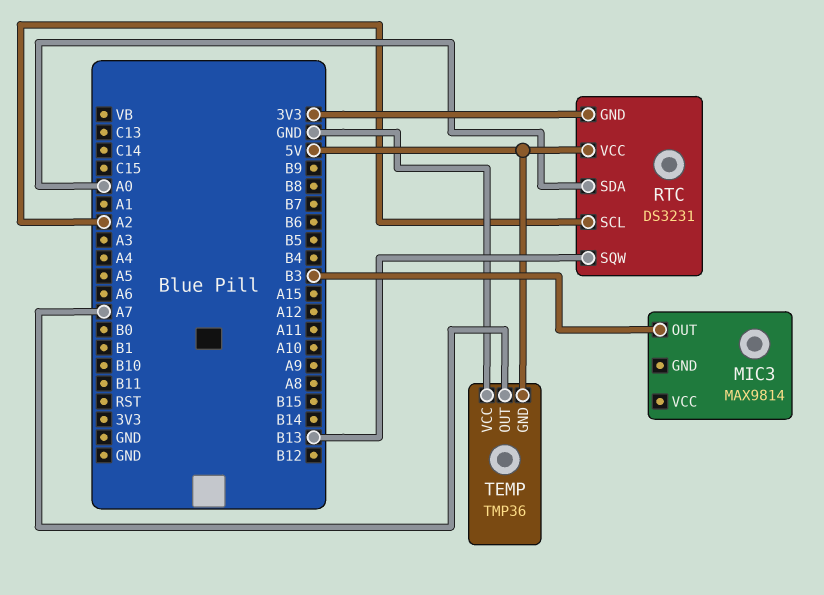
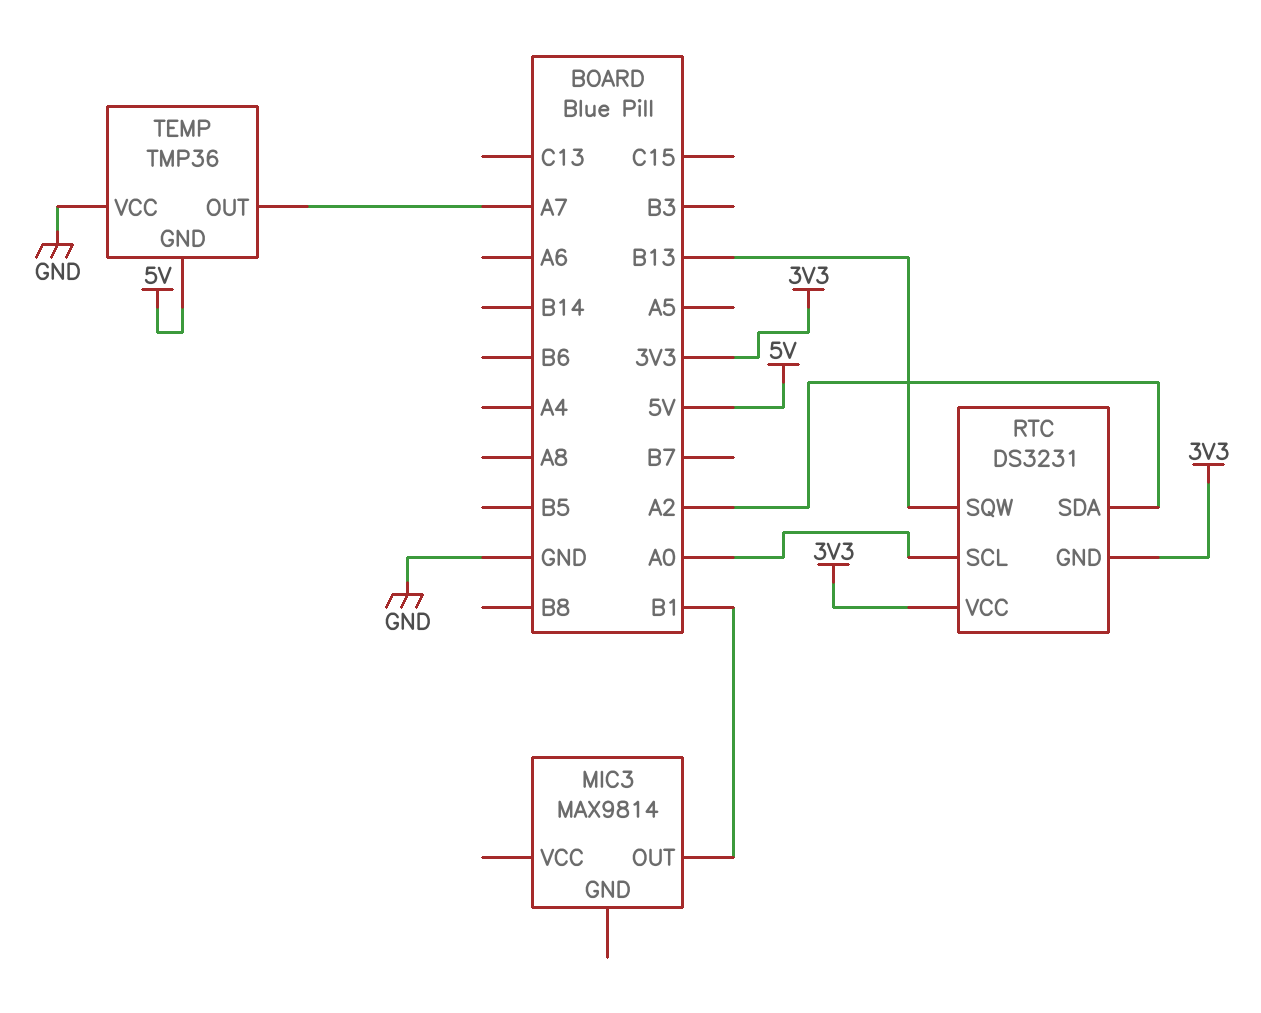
MIC3 pin OUT: B3 -> B1
RTC pin SCL: A2 -> A0
RTC pin SDA: A0 -> A2
RTC pin VCC: 5V -> 3V3

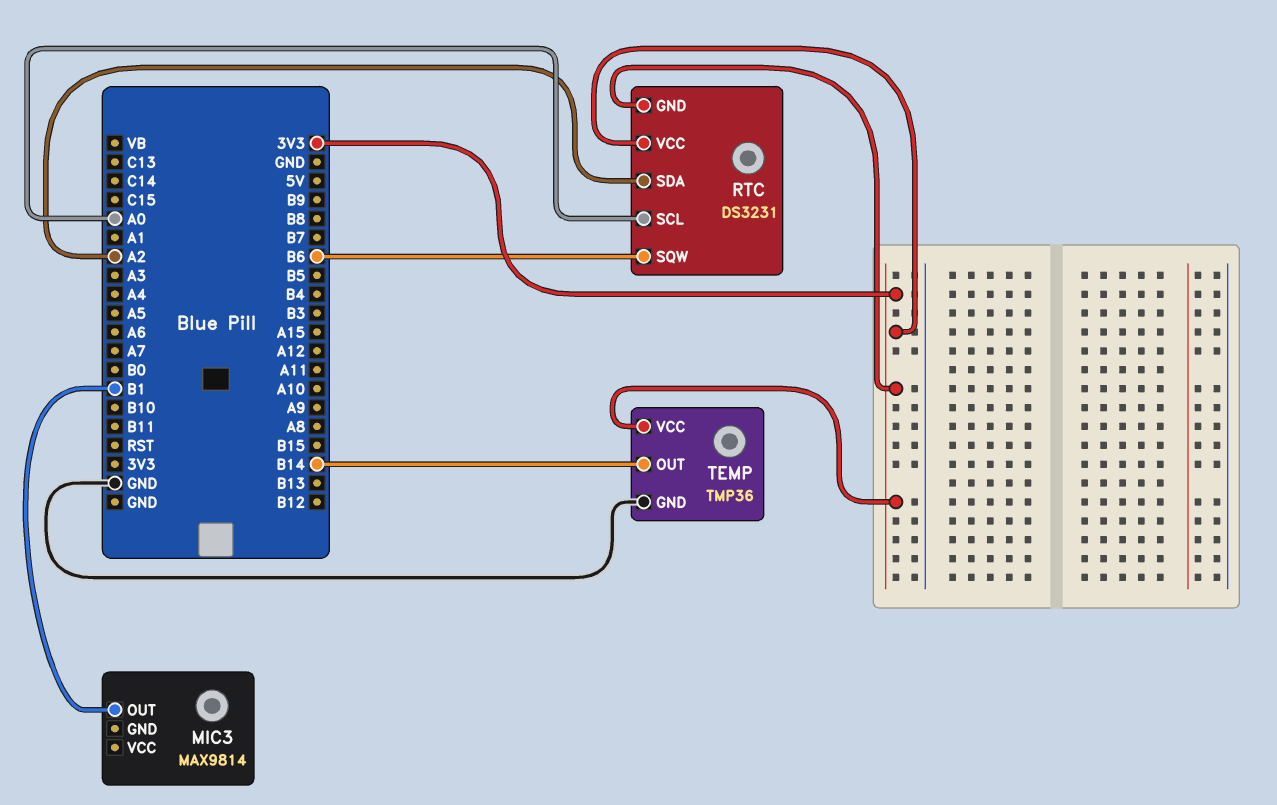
RTC pin SQW: B13 -> B6
TEMP pin GND: 5V -> GND
TEMP pin OUT: A7 -> B14
TEMP pin VCC: GND -> 3V3

